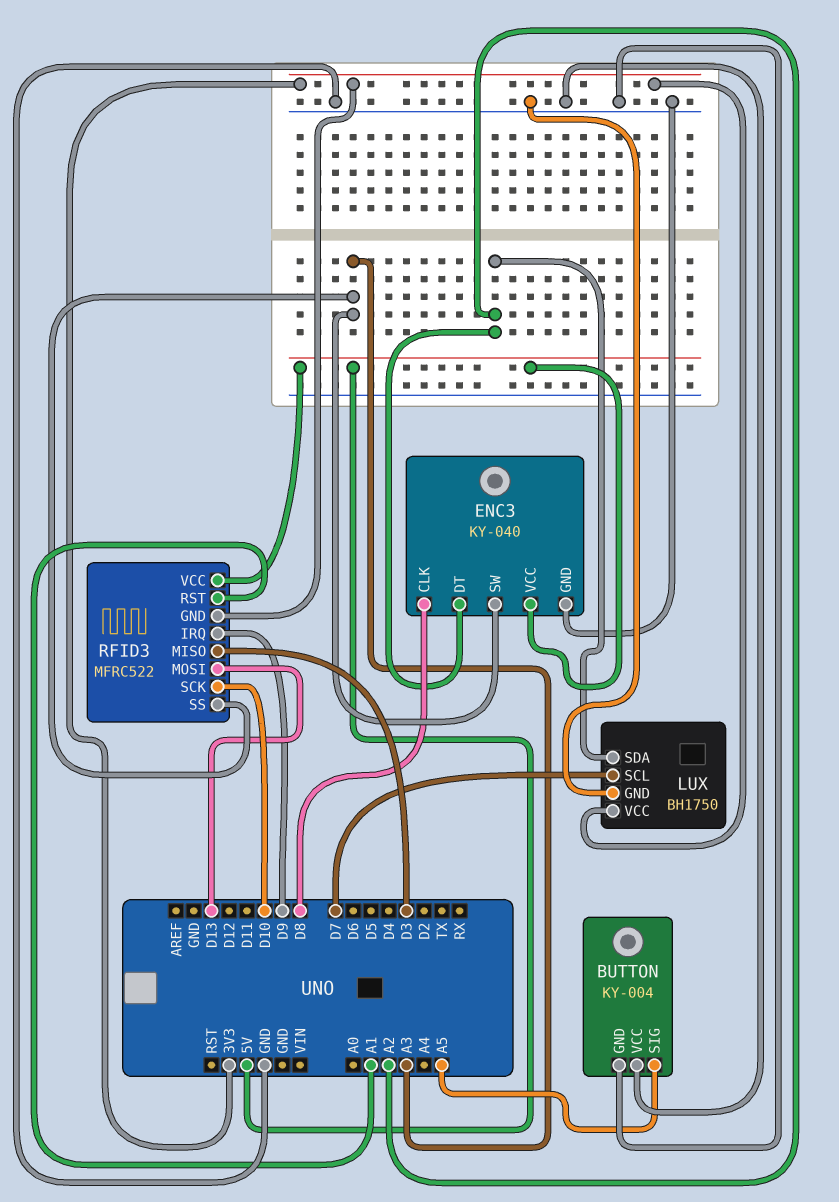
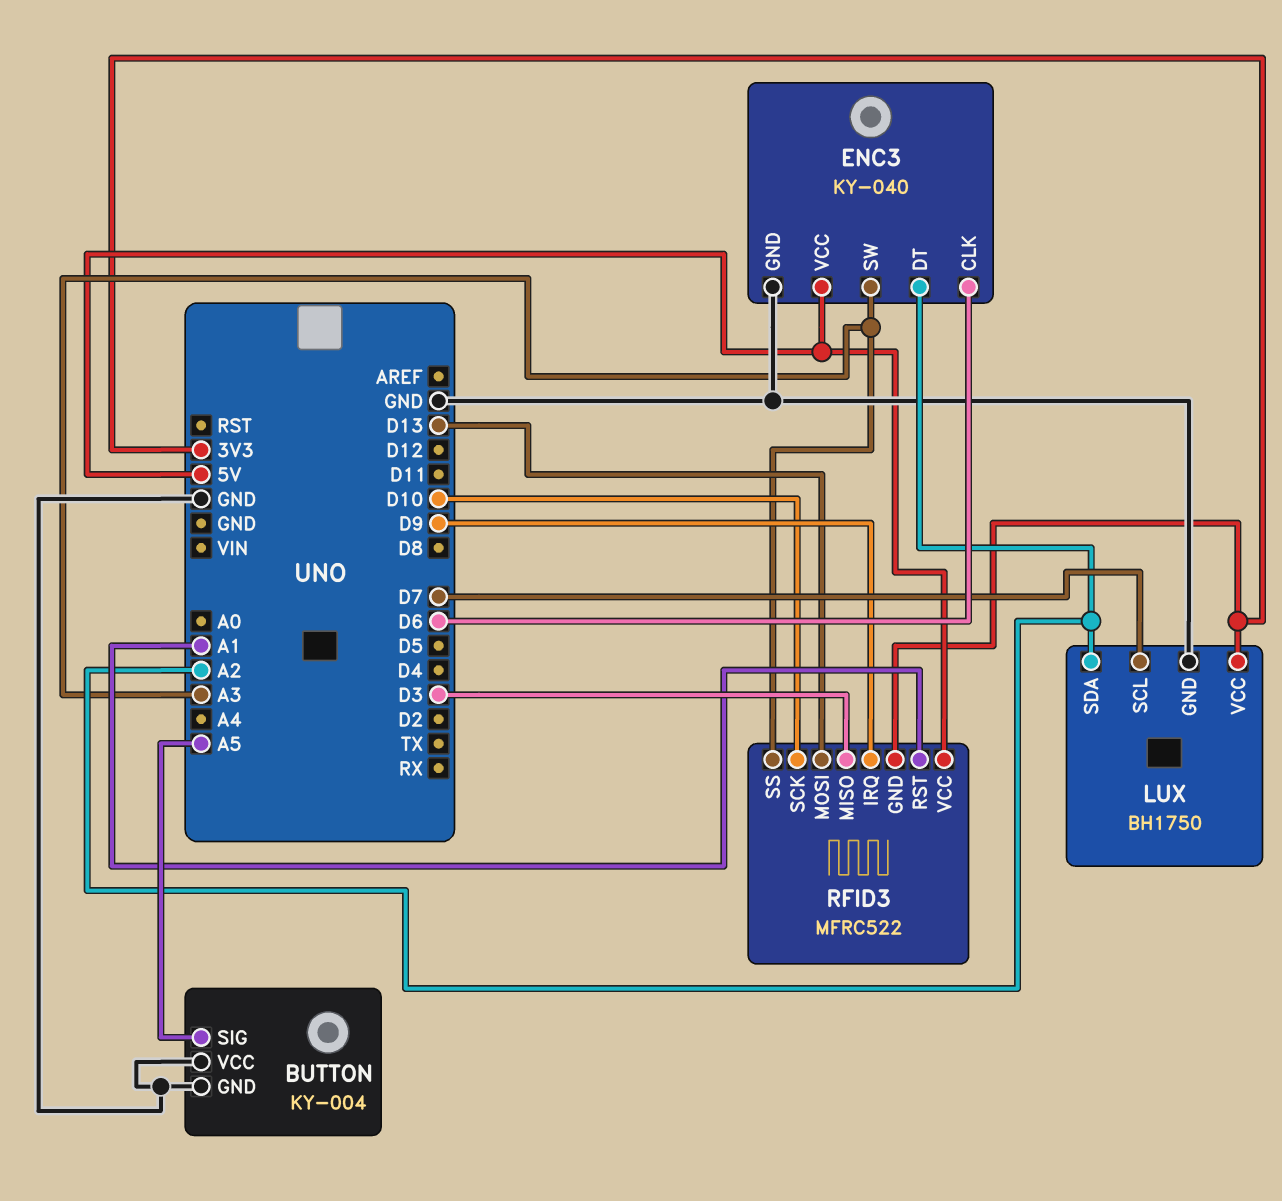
ENC3 pin CLK: D8 -> D6

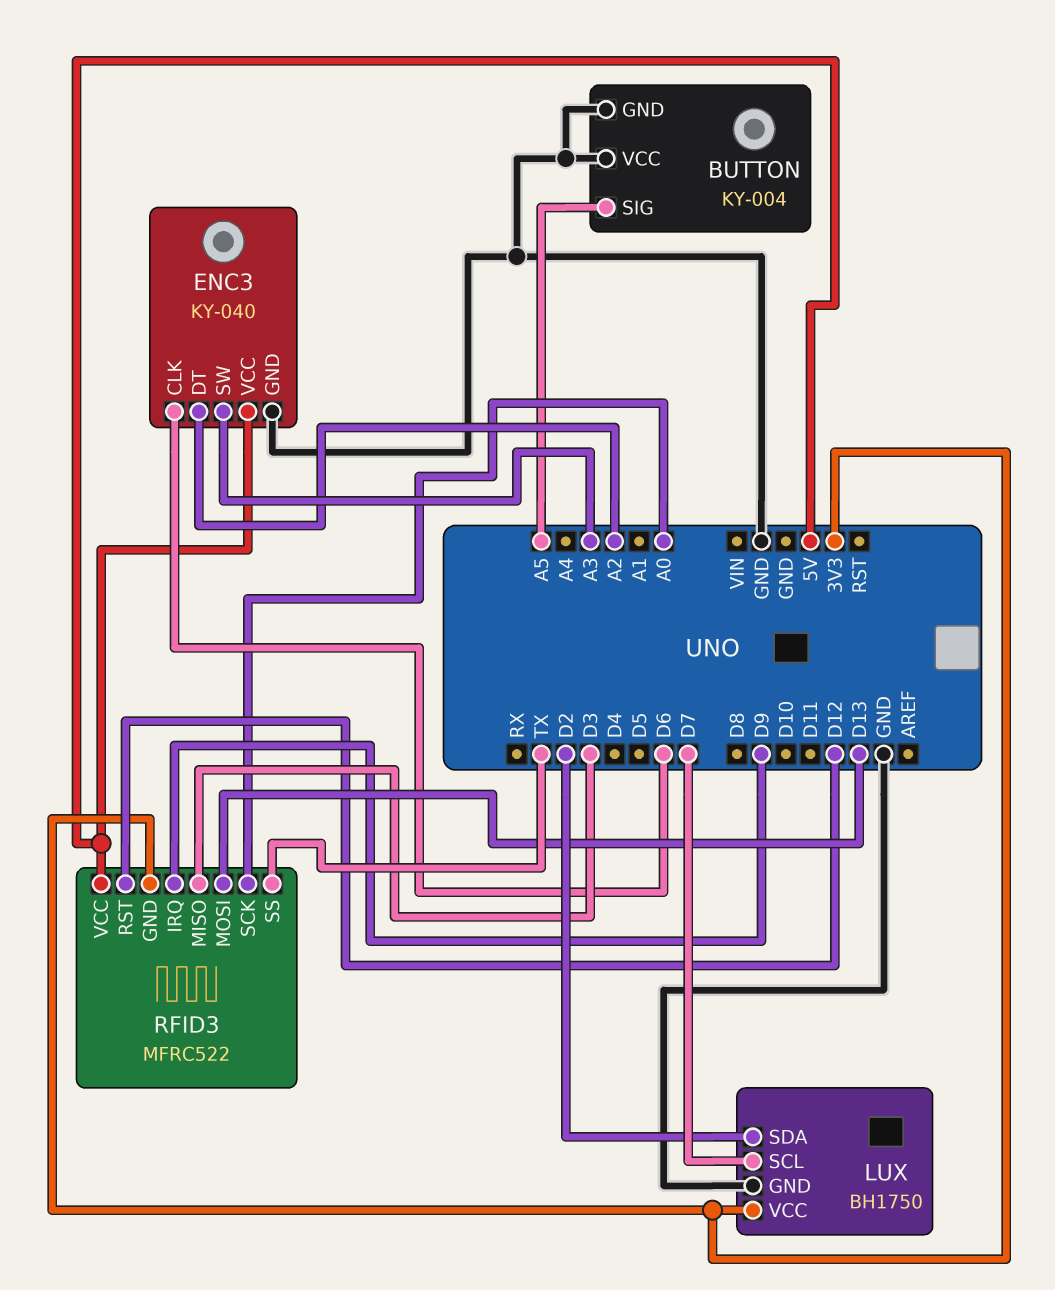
LUX pin SDA: A2 -> D2
RFID3 pin RST: A1 -> D12
RFID3 pin SCK: D10 -> A0
RFID3 pin SS: A3 -> TX

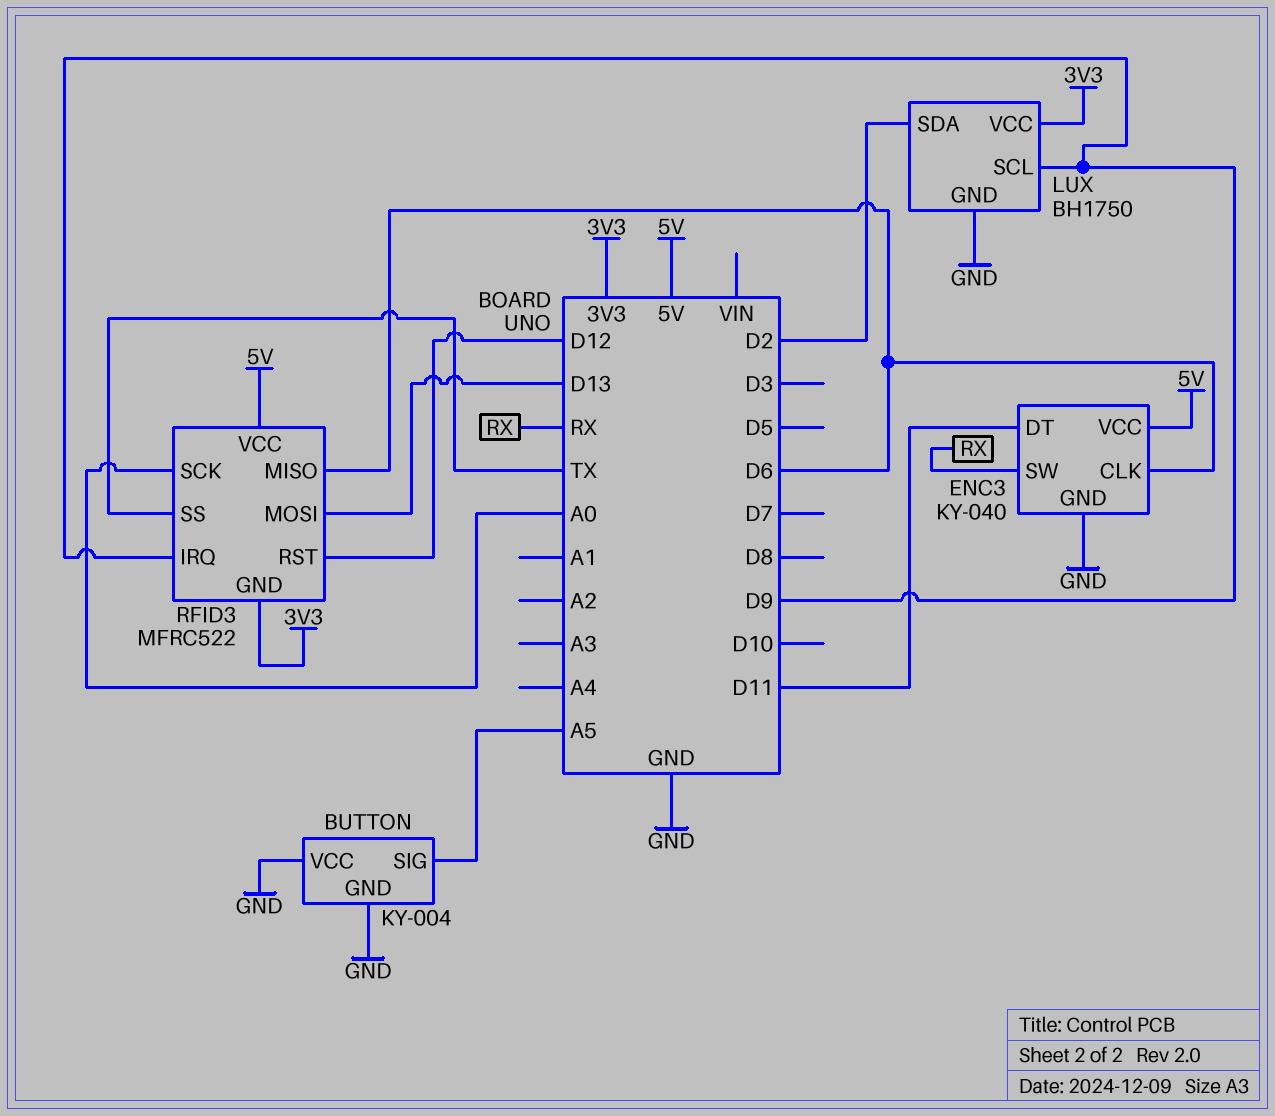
ENC3 pin DT: A2 -> D11
ENC3 pin SW: A3 -> RX
LUX pin SCL: D7 -> D9
RFID3 pin MISO: D3 -> D6

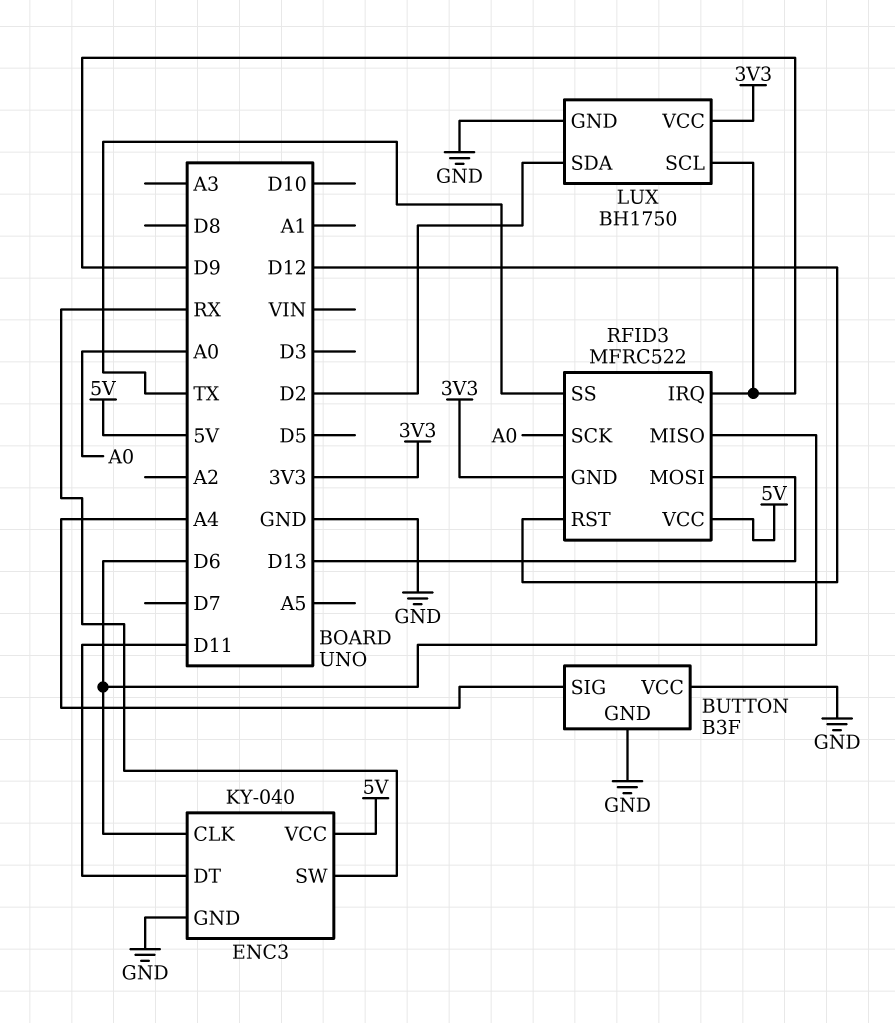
BUTTON: KY-004 -> B3F
BUTTON pin SIG: A5 -> A4

